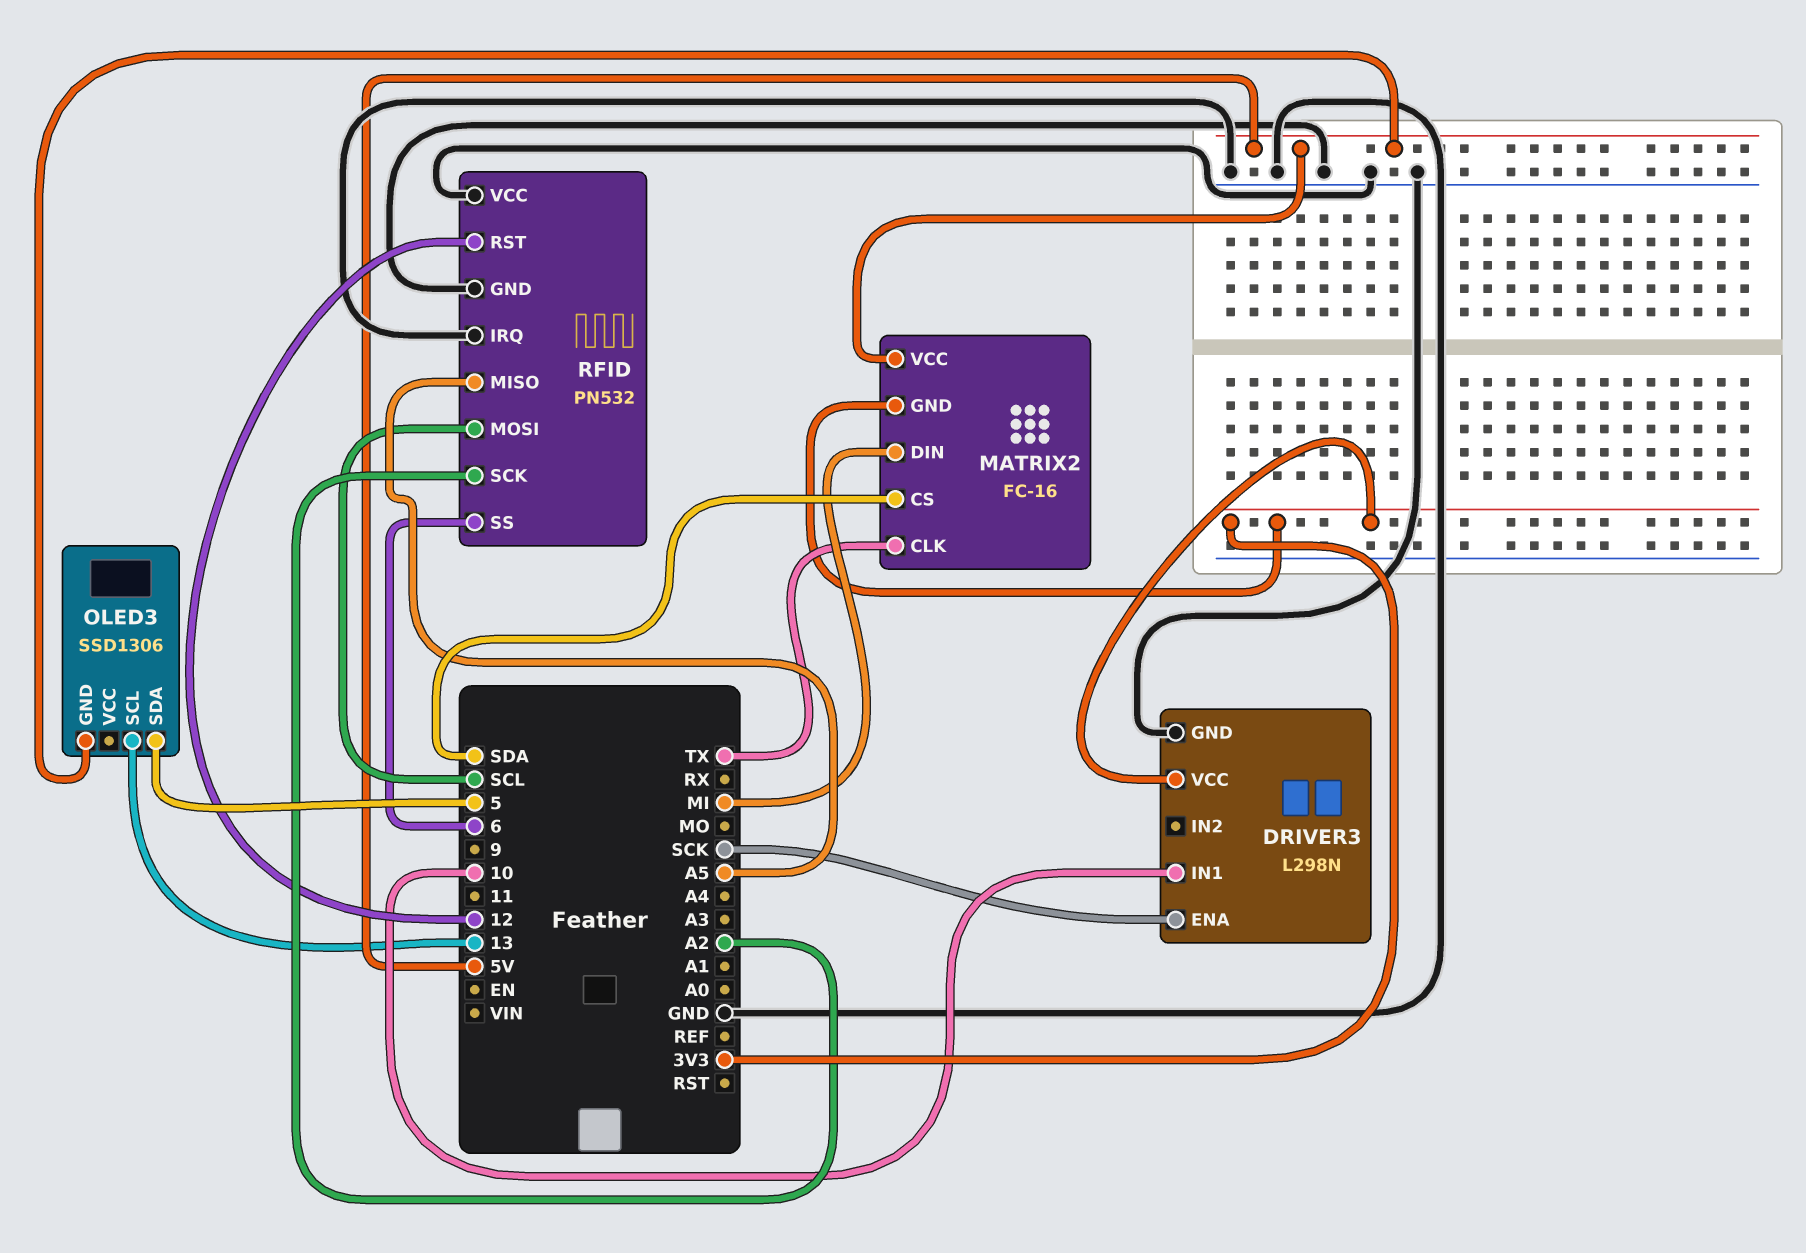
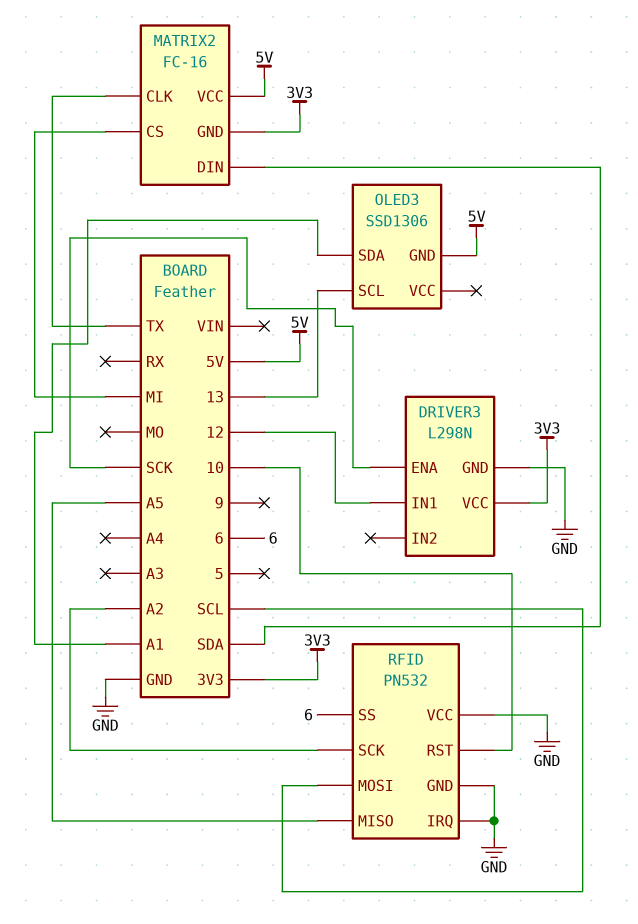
DRIVER3 pin IN1: 10 -> 12
MATRIX2 pin CS: SDA -> MI
MATRIX2 pin DIN: MI -> SDA
OLED3 pin SDA: 5 -> A1
RFID pin RST: 12 -> 10

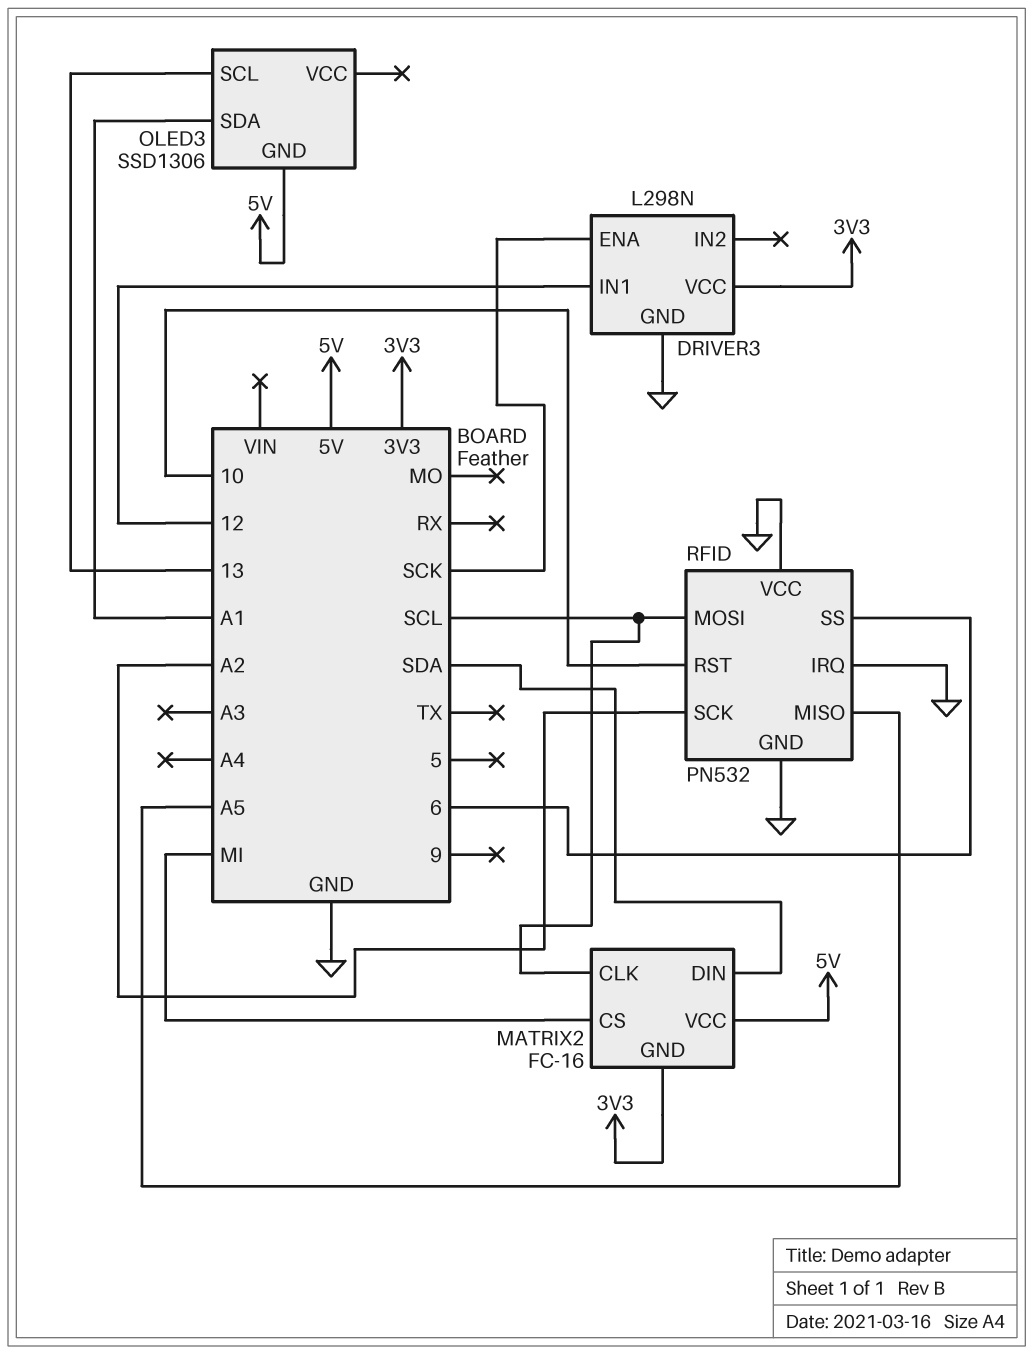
MATRIX2 pin CLK: TX -> SCL

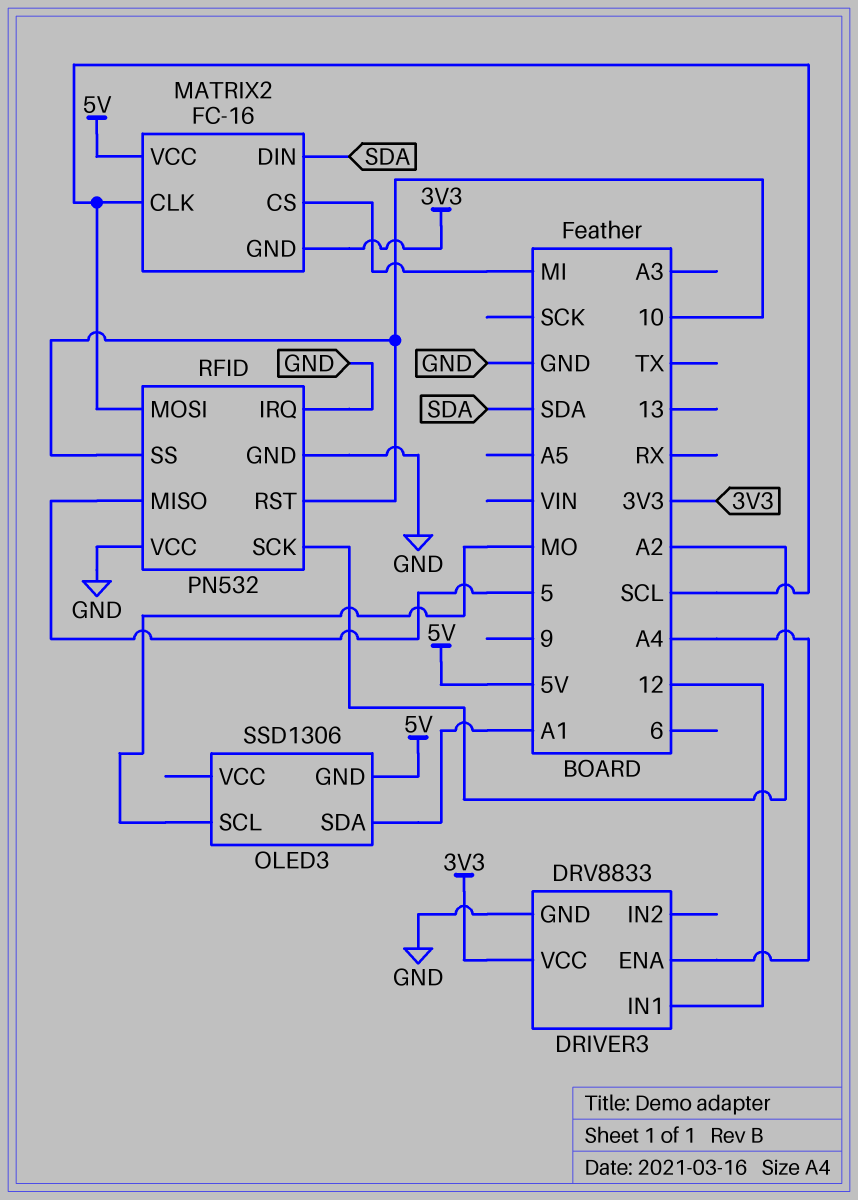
DRIVER3: L298N -> DRV8833
DRIVER3 pin ENA: SCK -> A4
OLED3 pin SCL: 13 -> MO
RFID pin MISO: A5 -> 5
RFID pin SS: 6 -> 10

